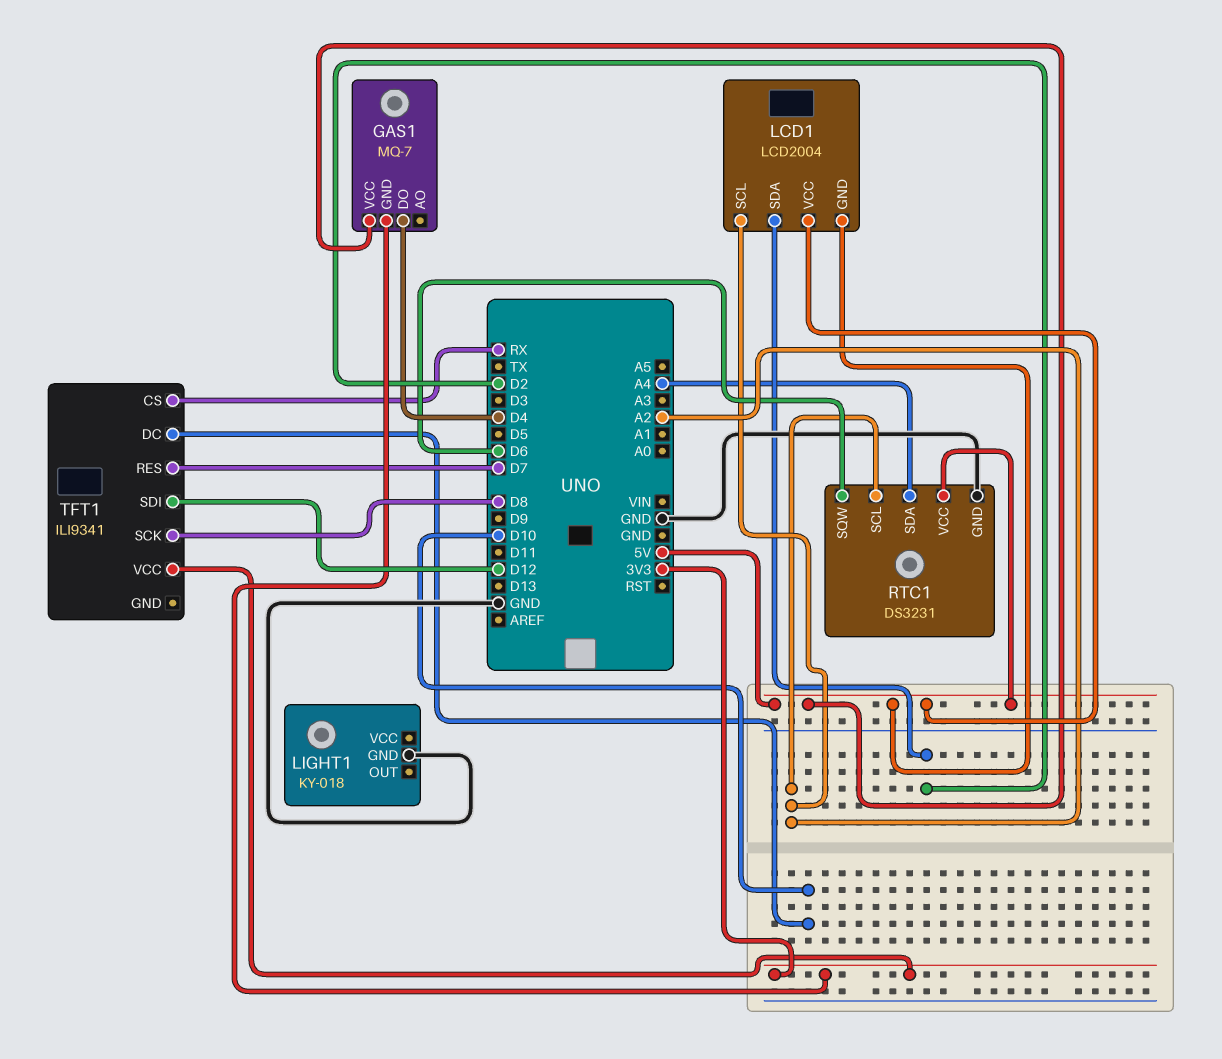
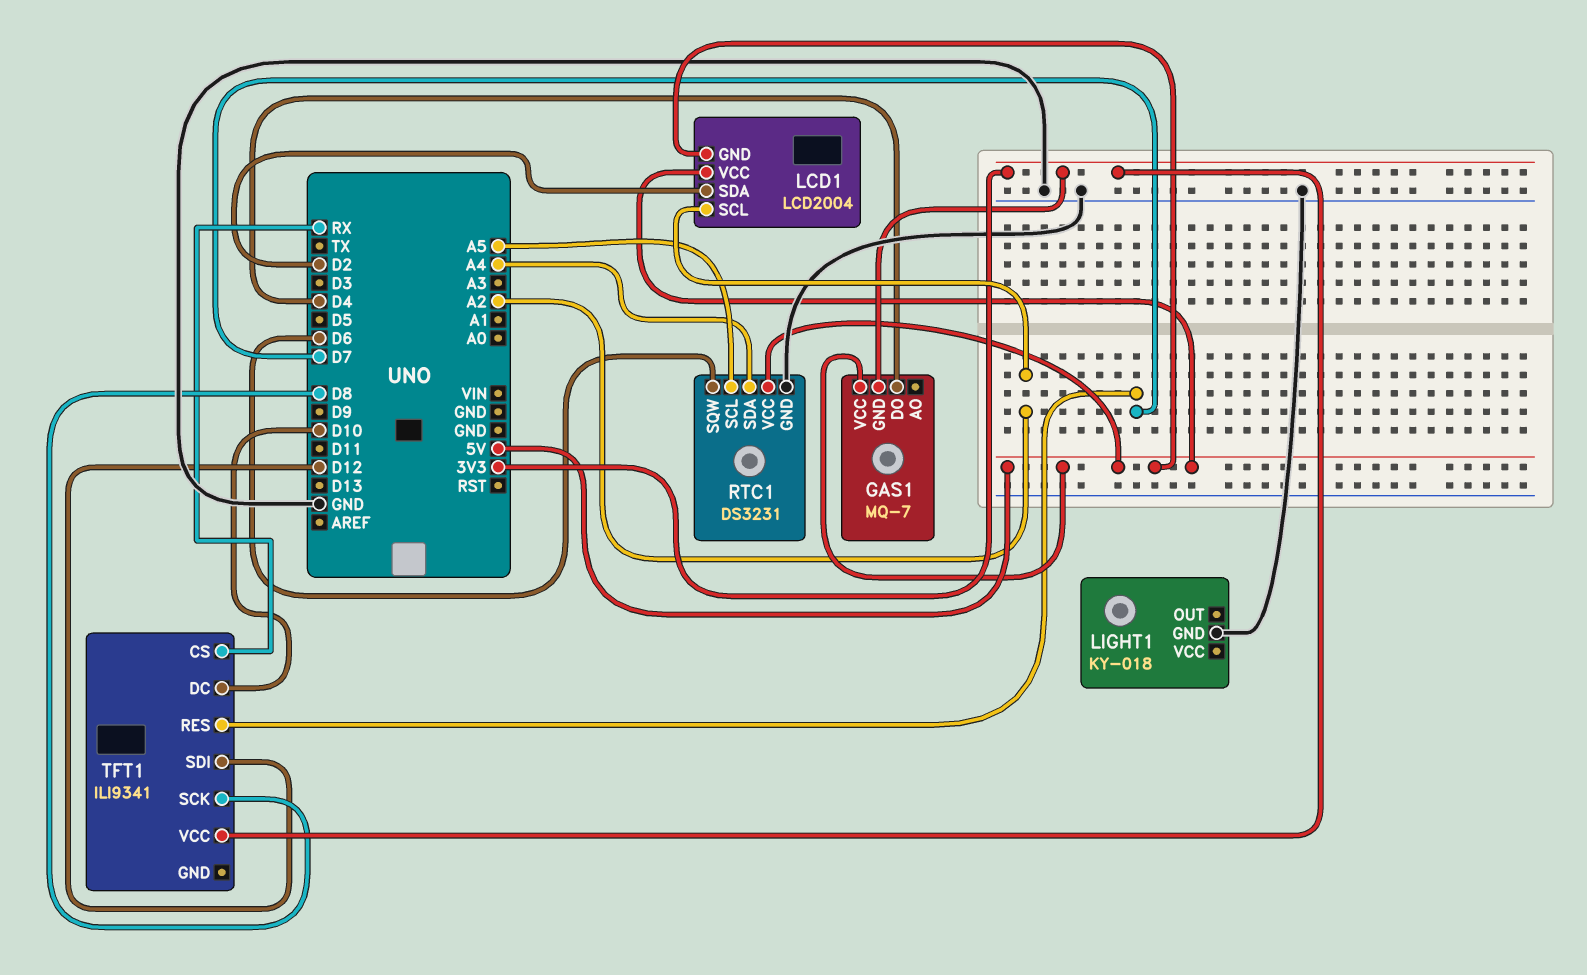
RTC1 pin SCL: A2 -> A5

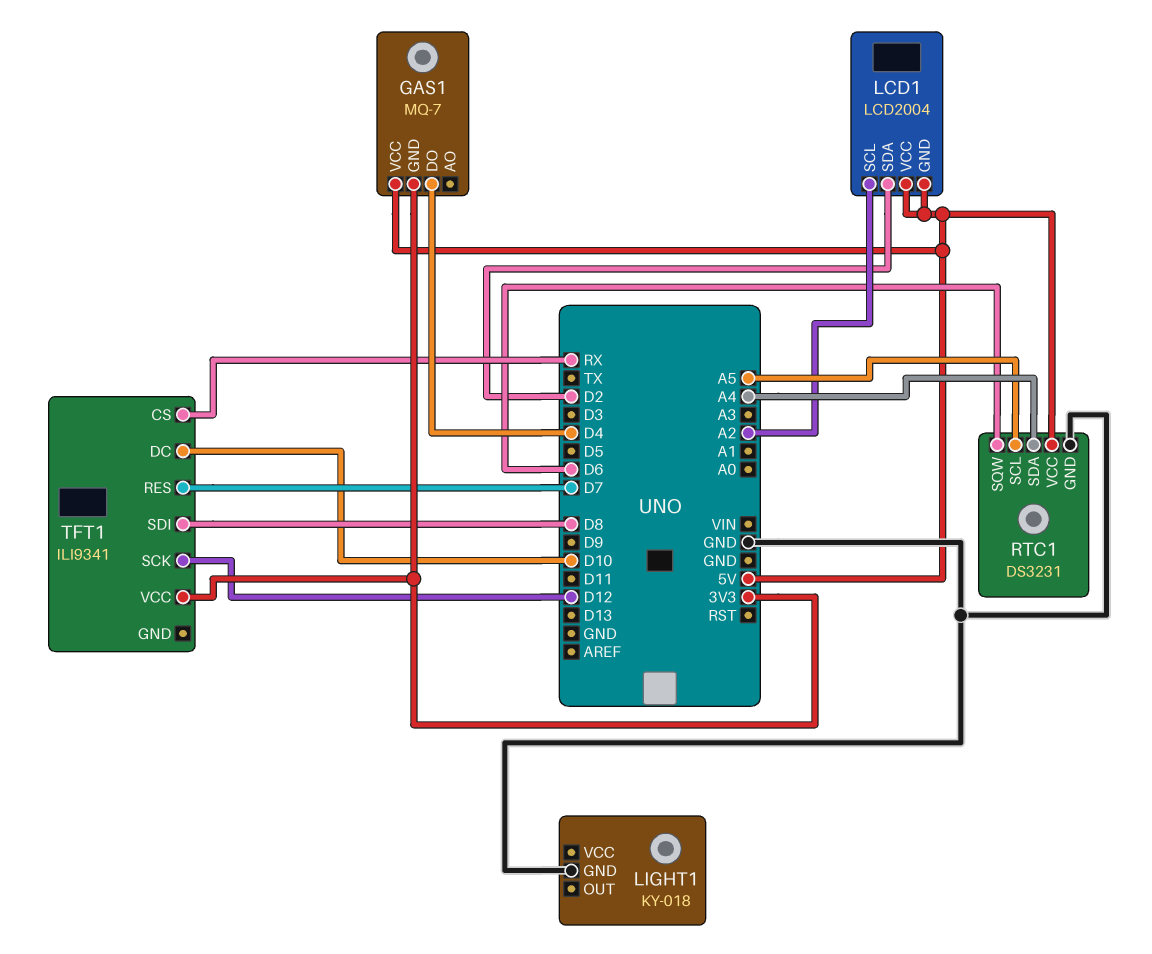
TFT1 pin SCK: D8 -> D12
TFT1 pin SDI: D12 -> D8

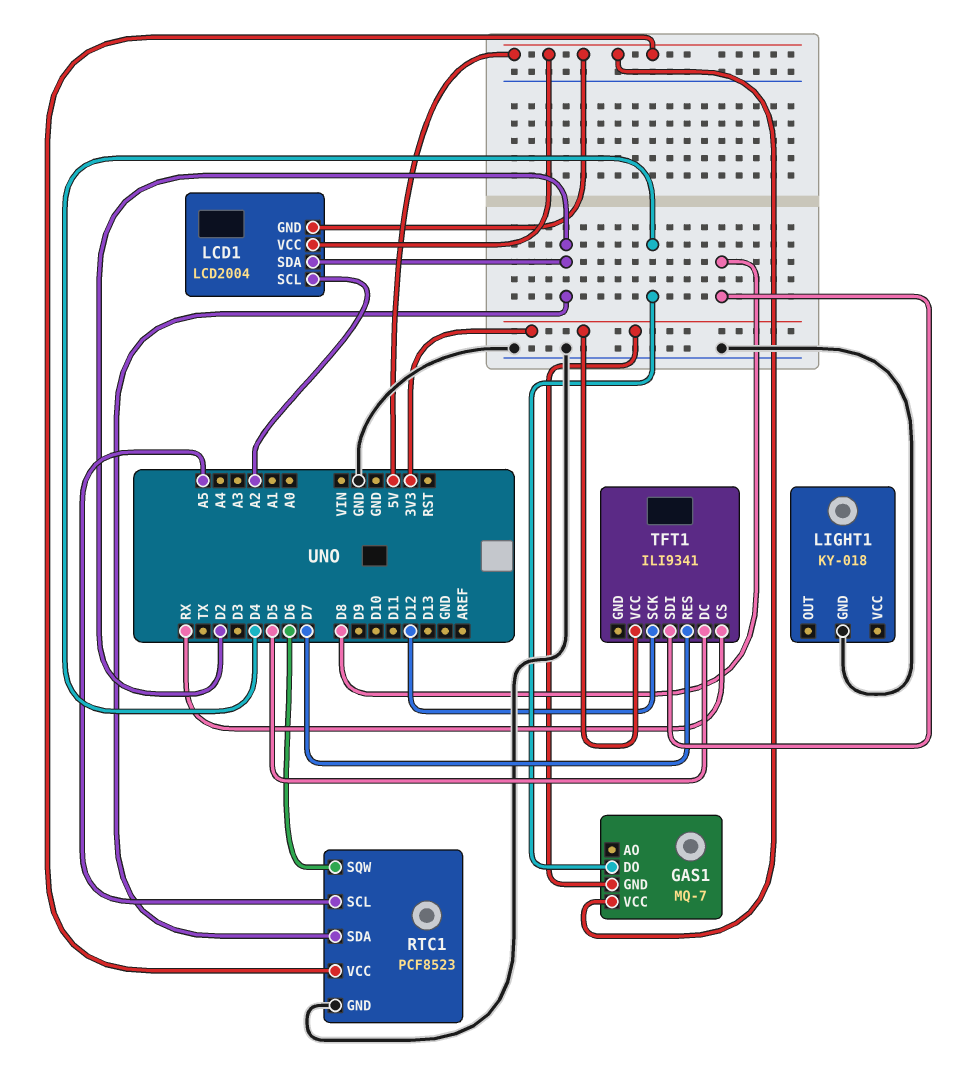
RTC1: DS3231 -> PCF8523
RTC1 pin SDA: A4 -> D2
TFT1 pin DC: D10 -> D5

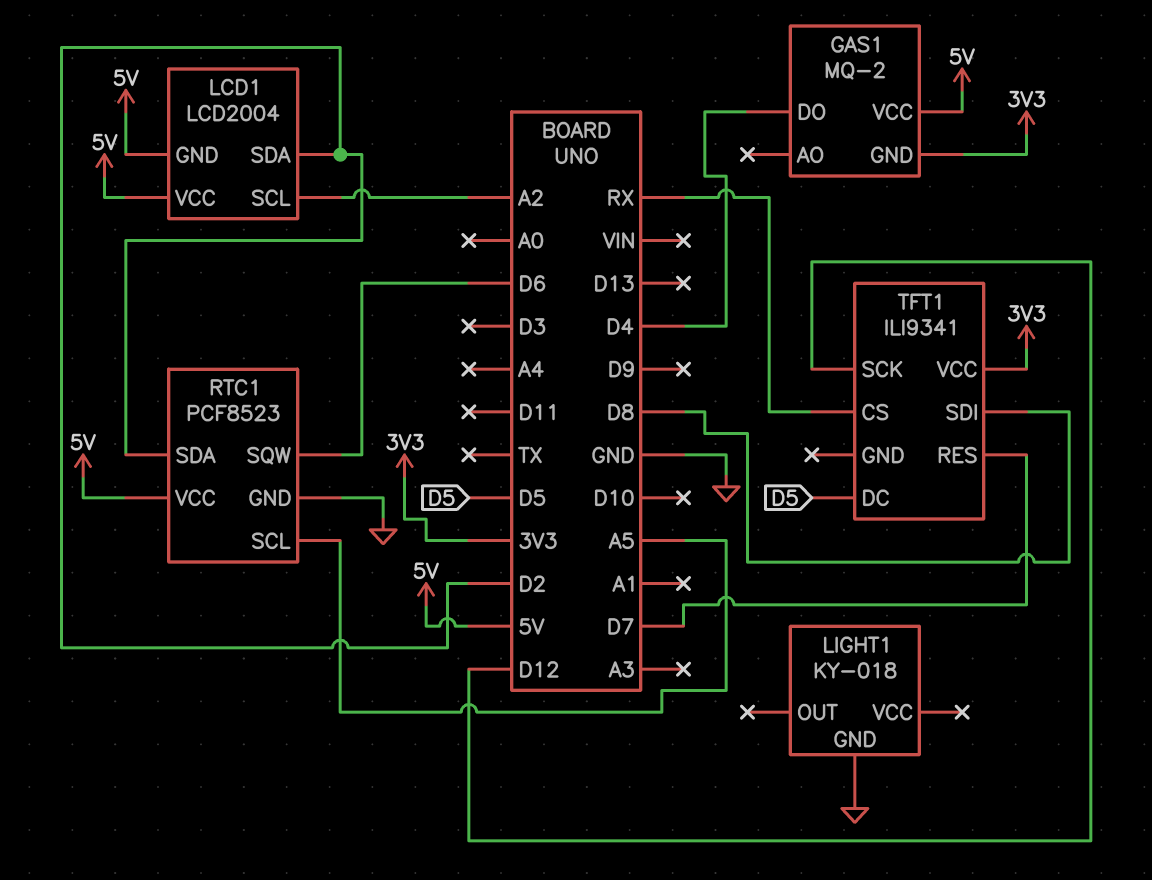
GAS1: MQ-7 -> MQ-2

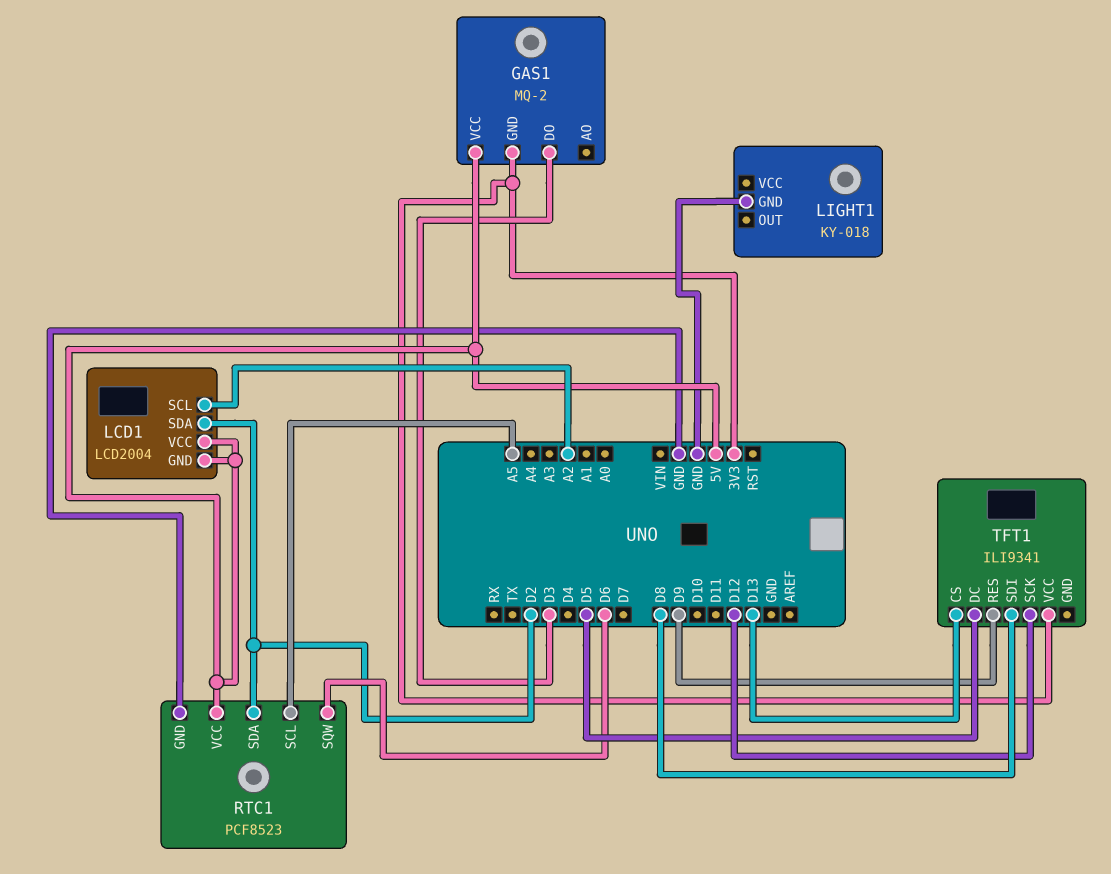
GAS1 pin DO: D4 -> D3
TFT1 pin CS: RX -> D13
TFT1 pin RES: D7 -> D9

